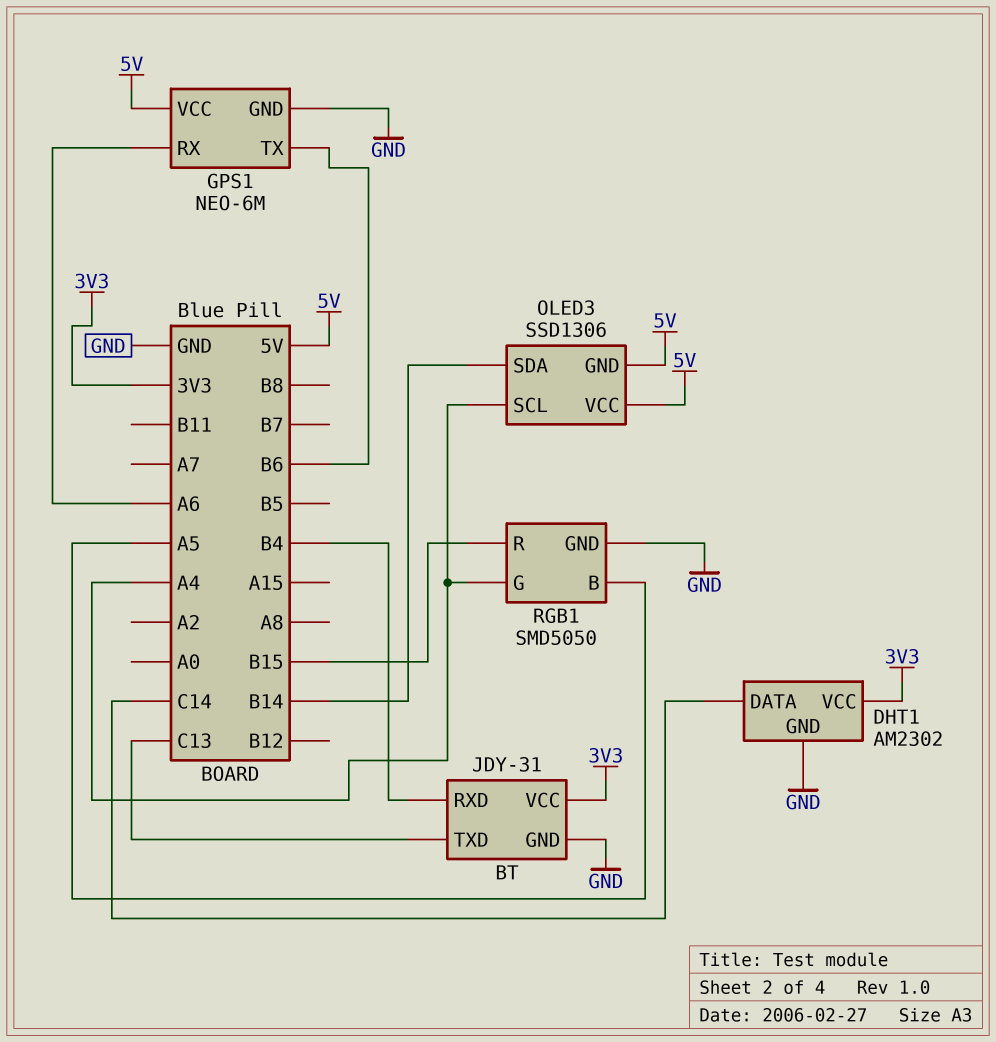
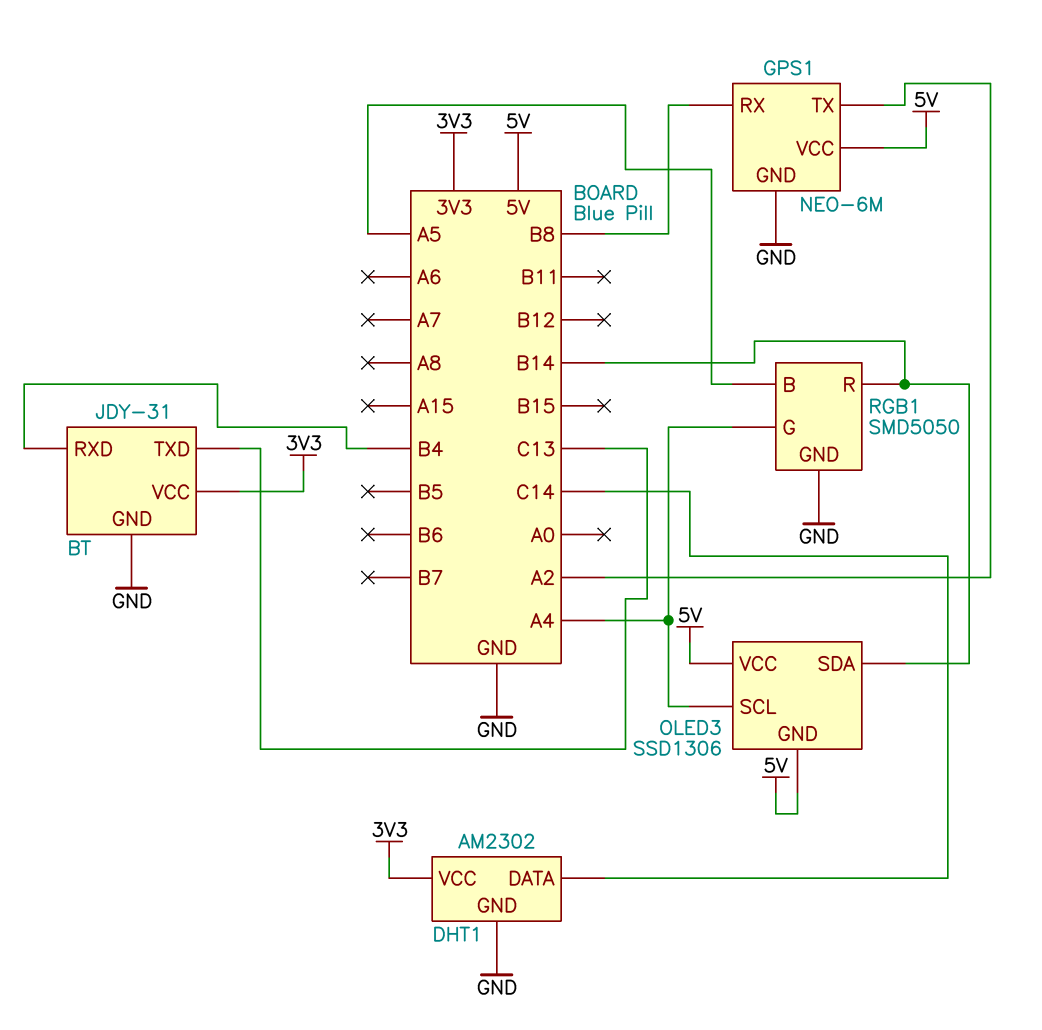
GPS1 pin RX: A6 -> B8
GPS1 pin TX: B6 -> A2
RGB1 pin R: B15 -> B14

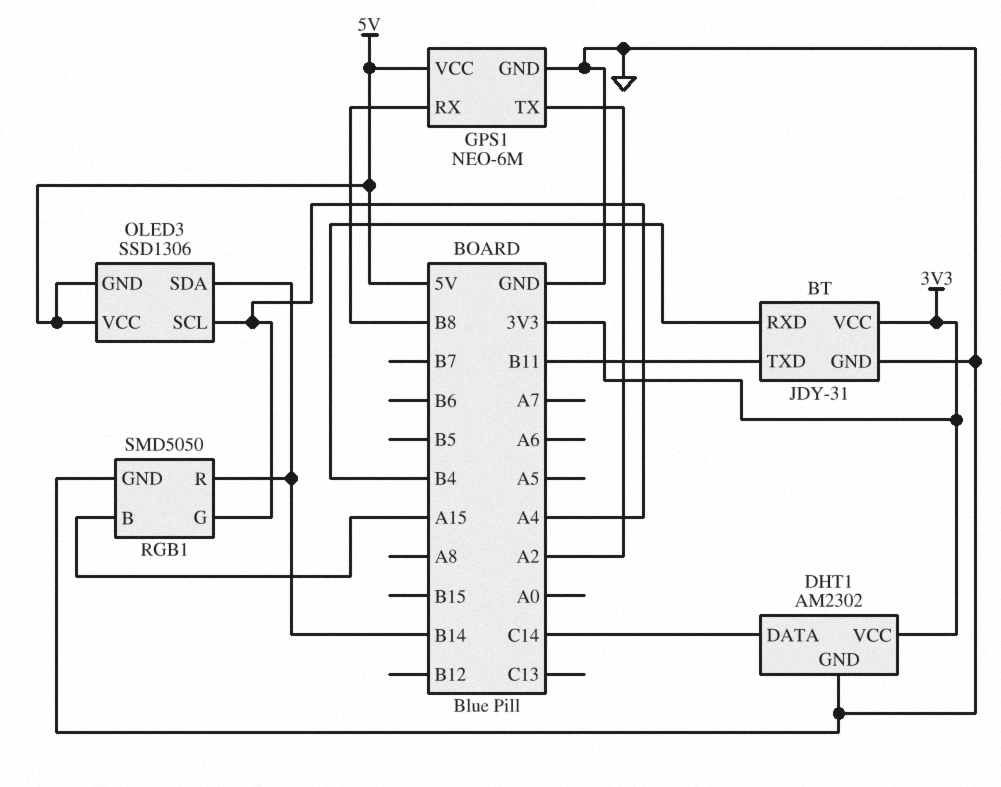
BT pin TXD: C13 -> B11
RGB1 pin B: A5 -> A15

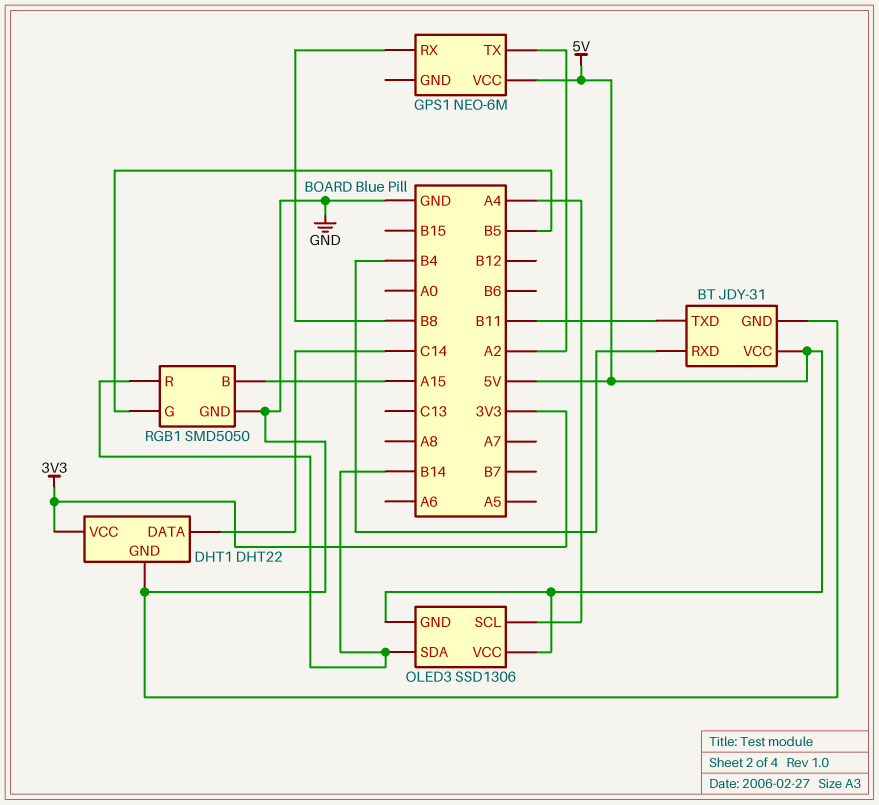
BT pin VCC: 3V3 -> 5V
DHT1: AM2302 -> DHT22
GPS1 pin GND: GND -> none
RGB1 pin G: A4 -> B5

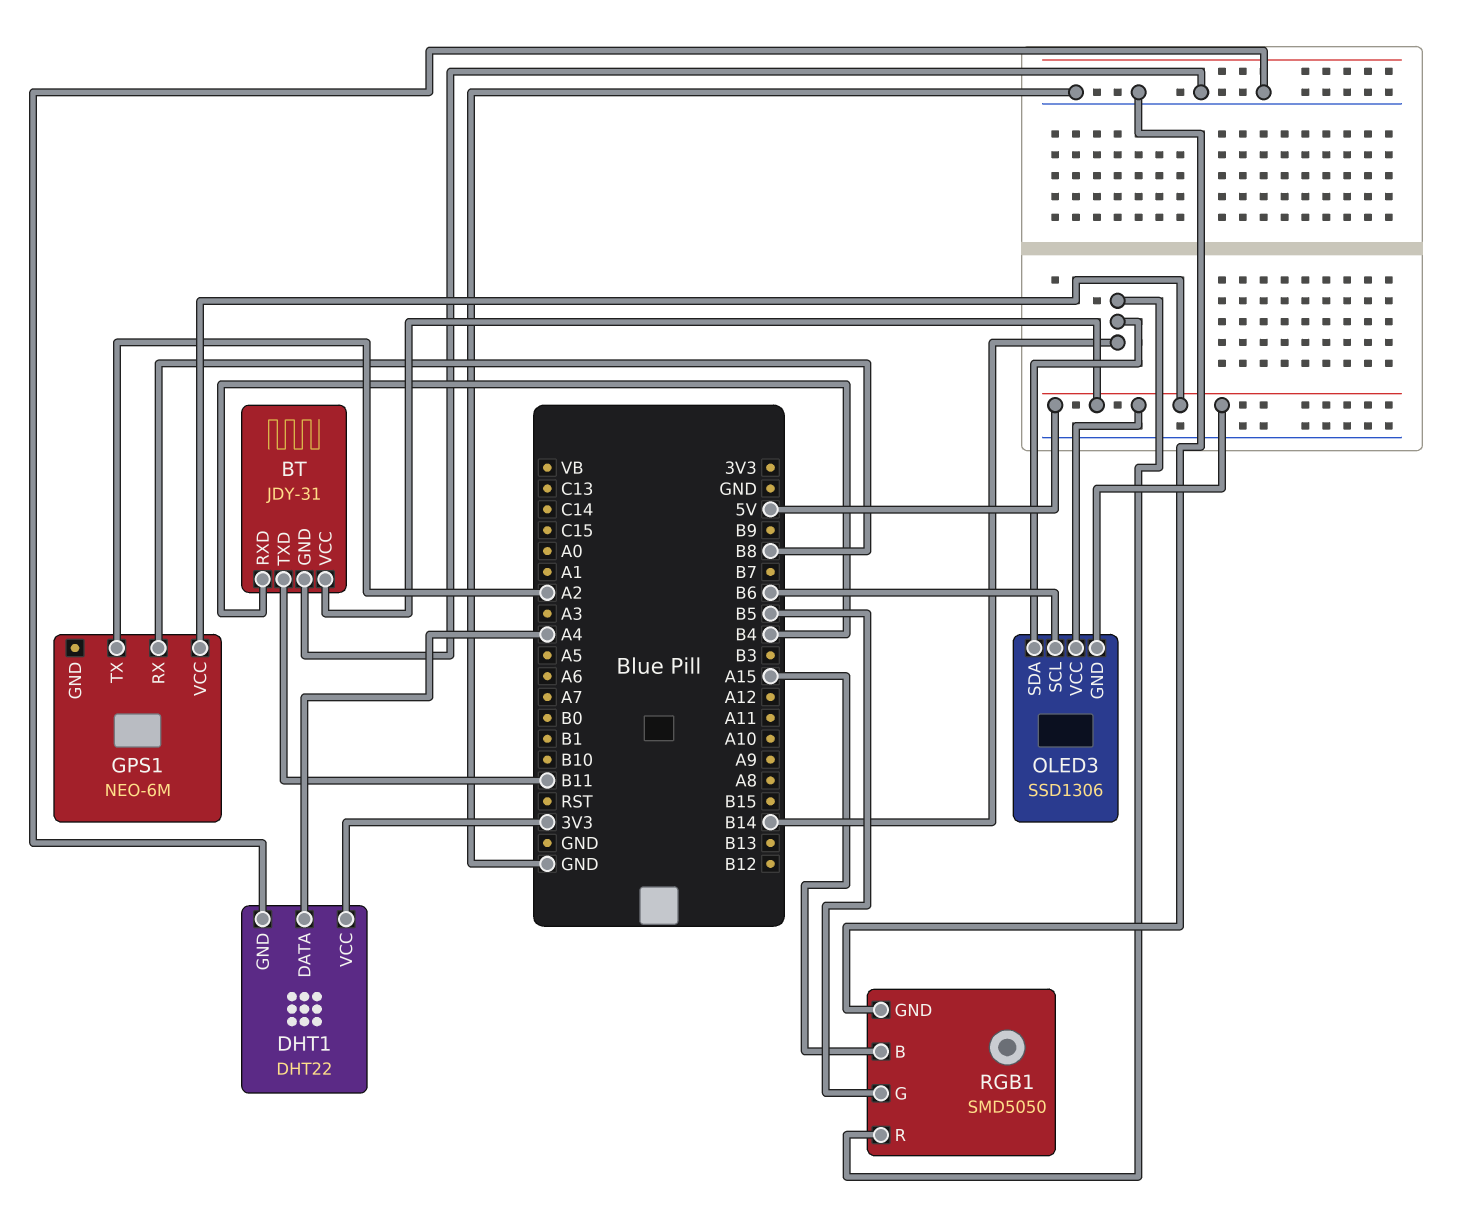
DHT1 pin DATA: C14 -> A4
OLED3 pin SCL: A4 -> B6

